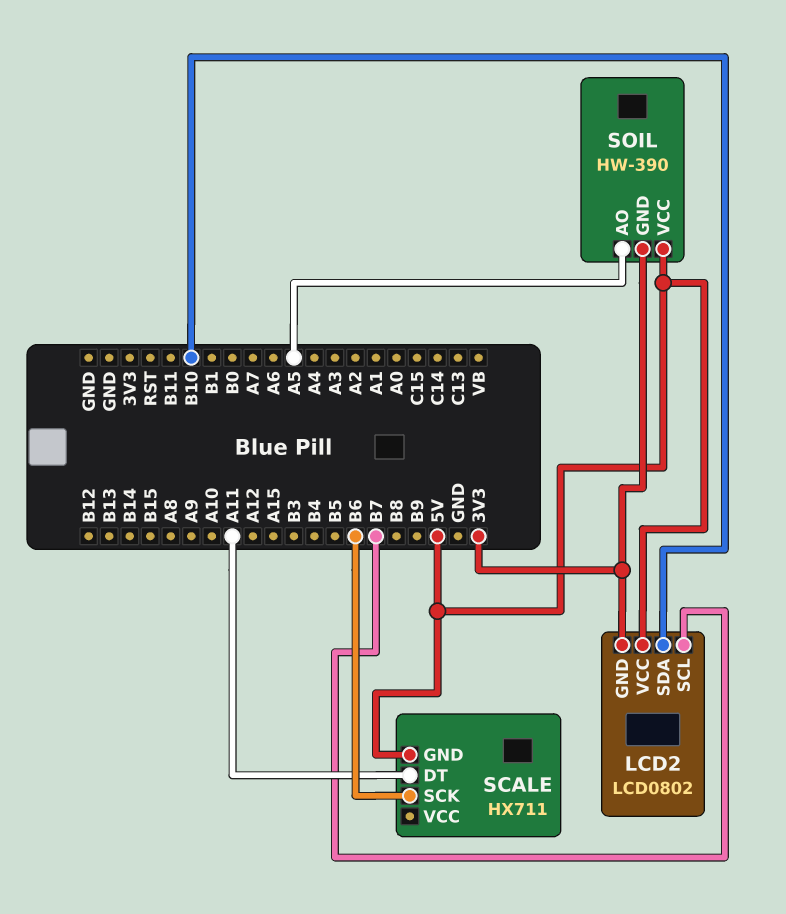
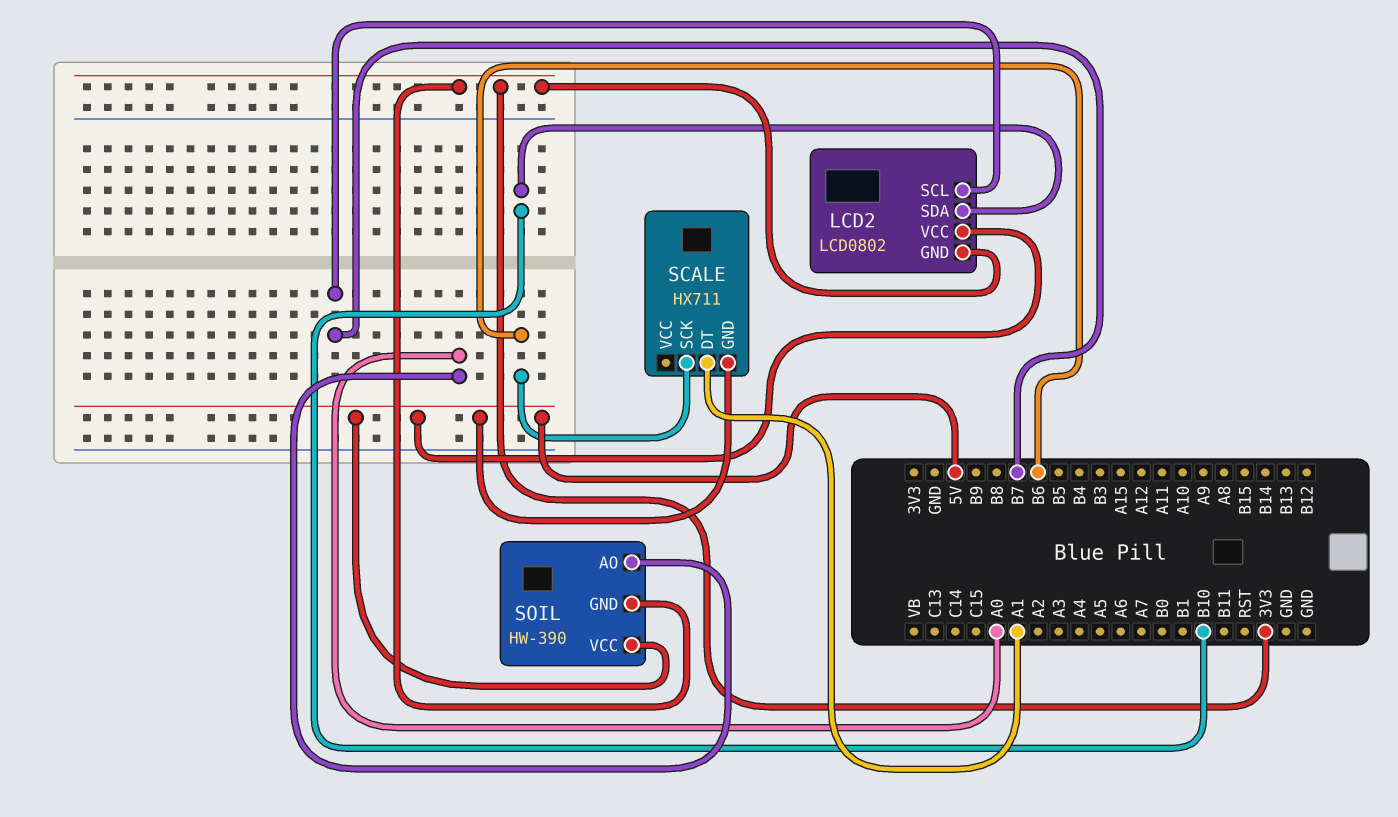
SCALE pin DT: A11 -> A1
SOIL pin AO: A5 -> A0

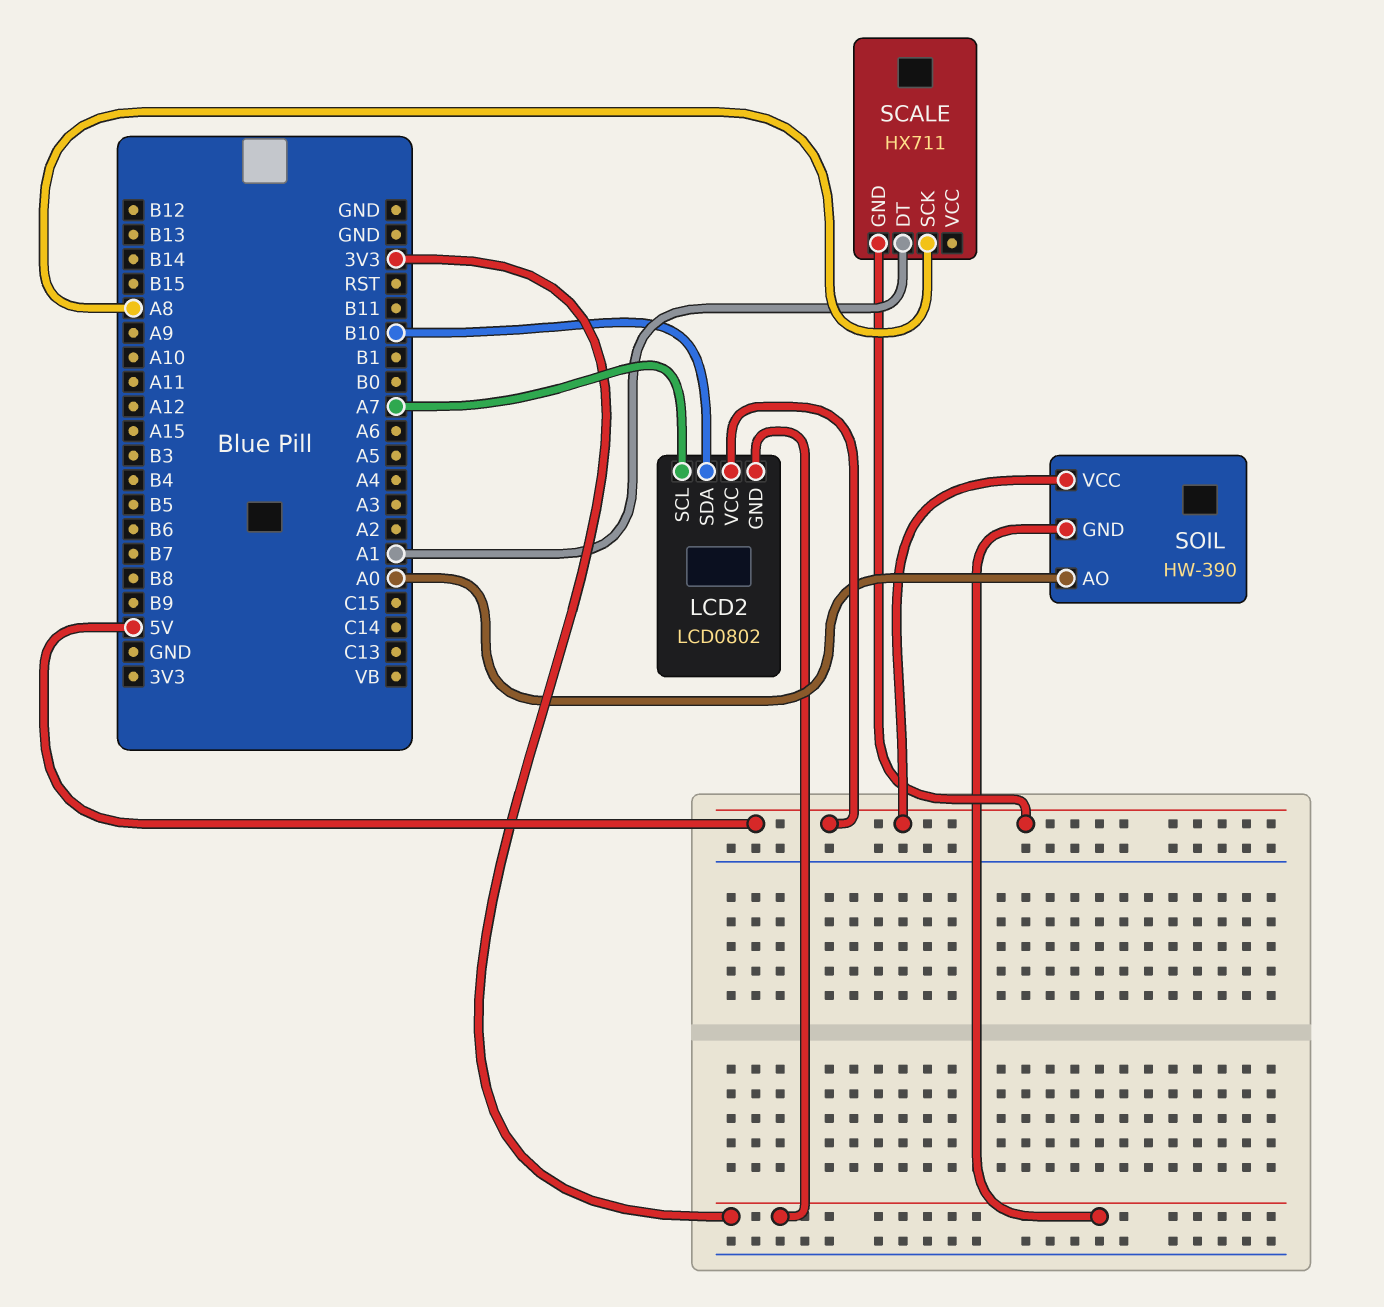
LCD2 pin SCL: B7 -> A7
SCALE pin SCK: B6 -> A8

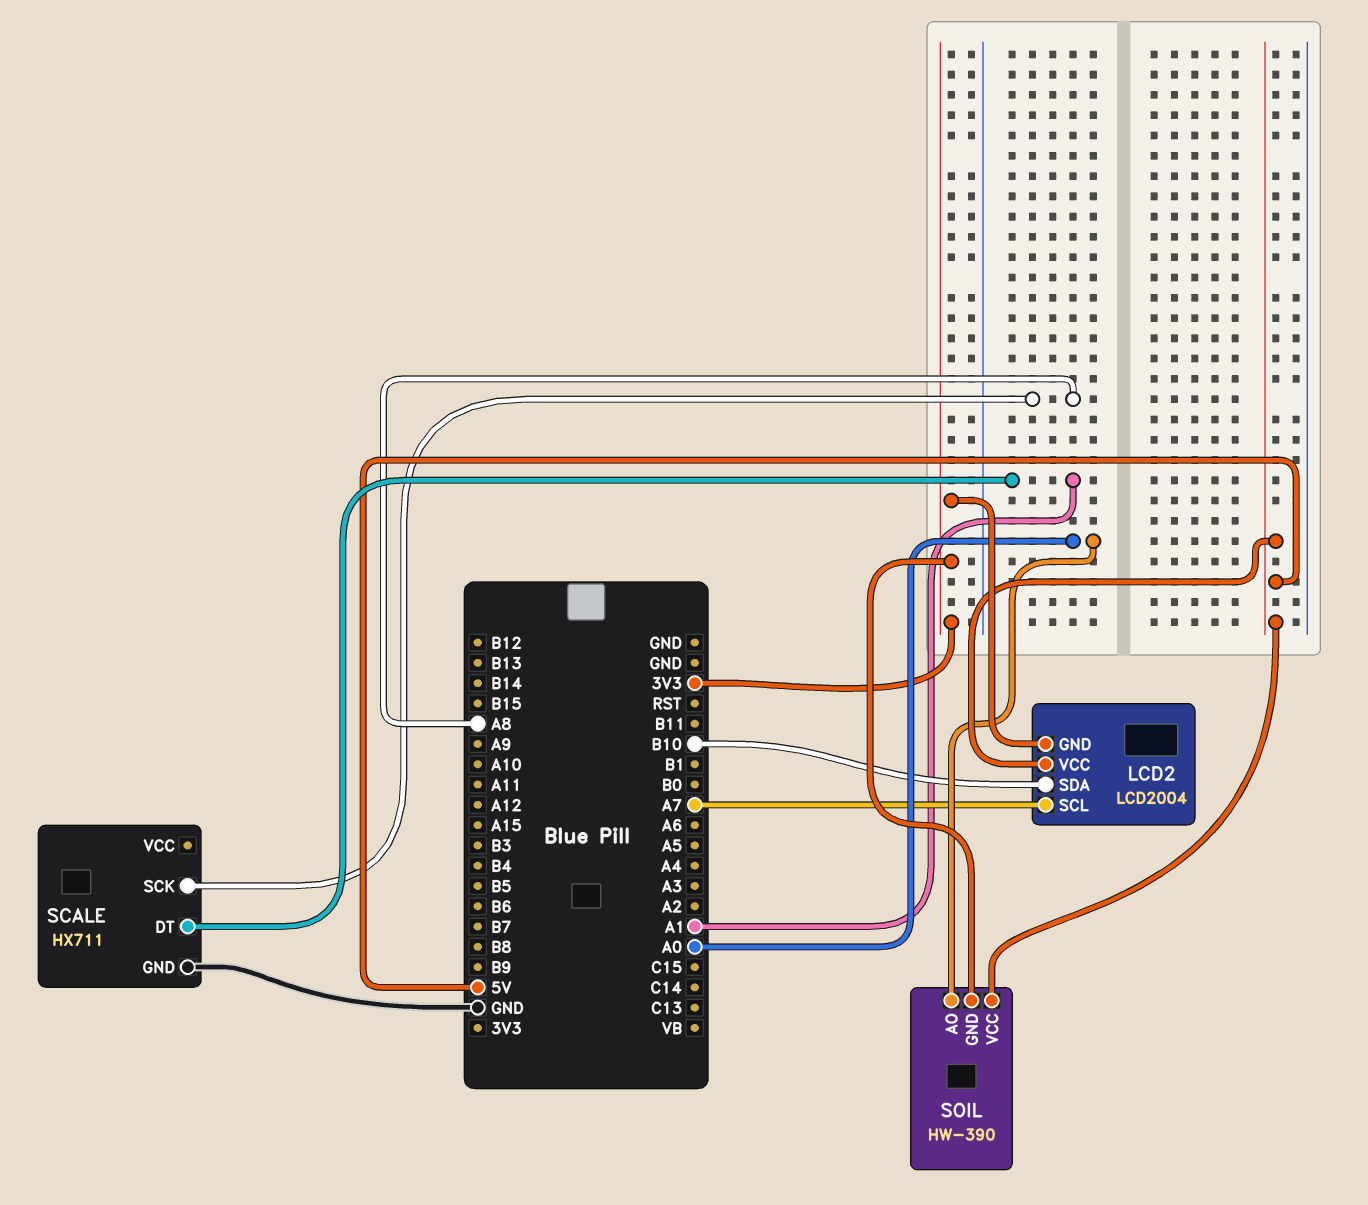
LCD2: LCD0802 -> LCD2004
SCALE pin GND: 5V -> GND

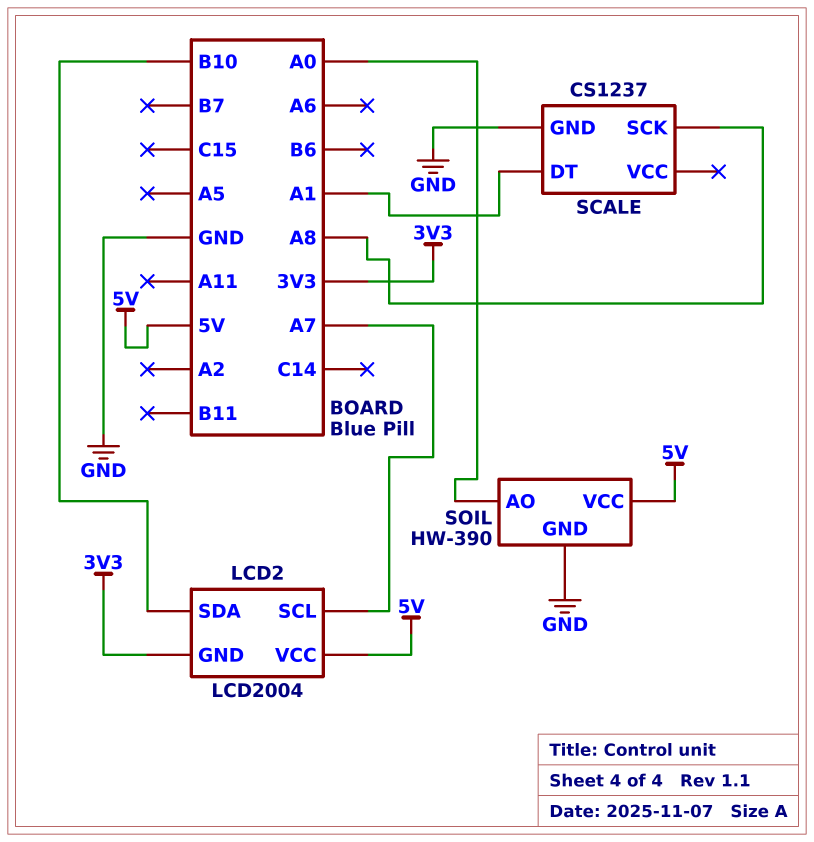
SCALE: HX711 -> CS1237
SOIL pin GND: 3V3 -> GND

